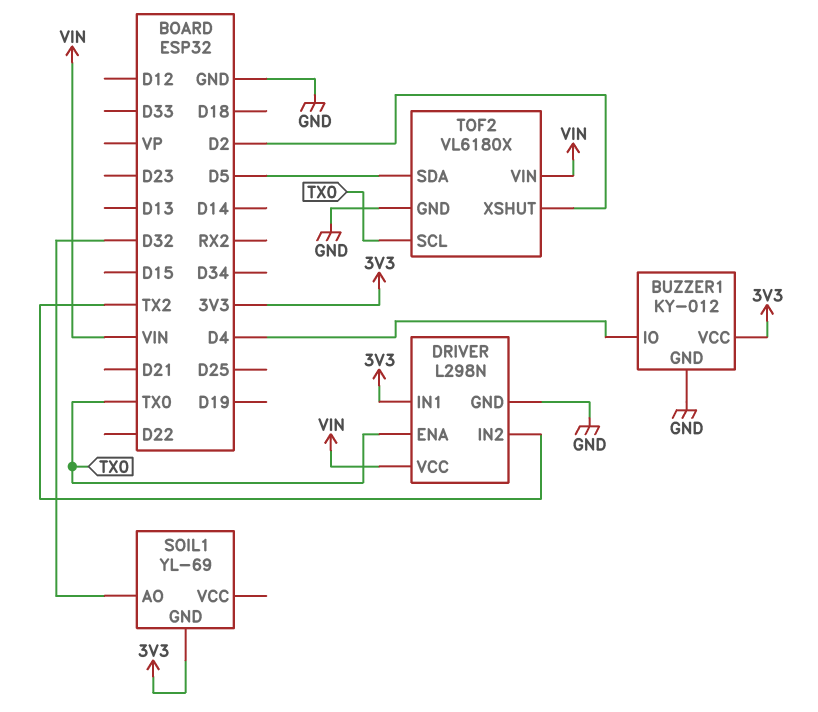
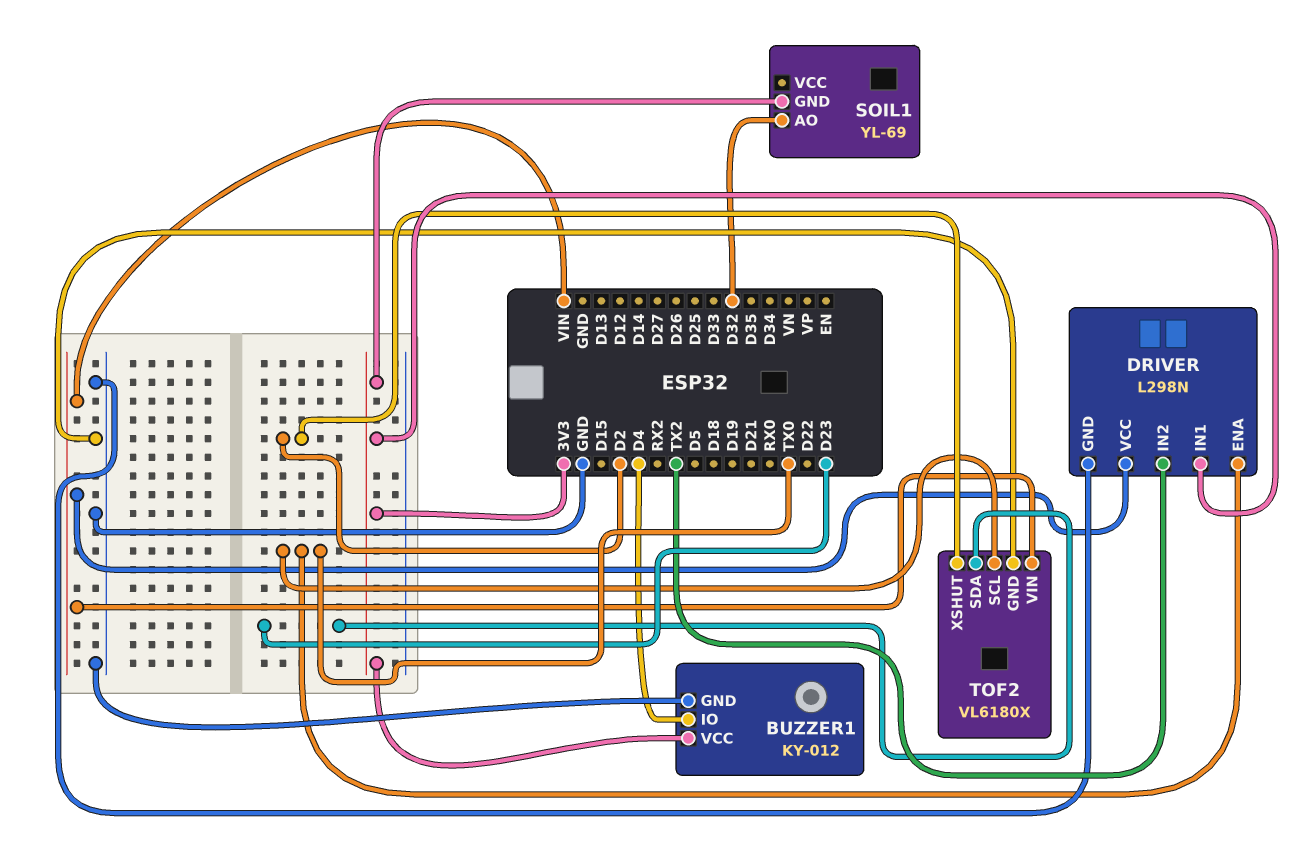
TOF2 pin SDA: D5 -> D23

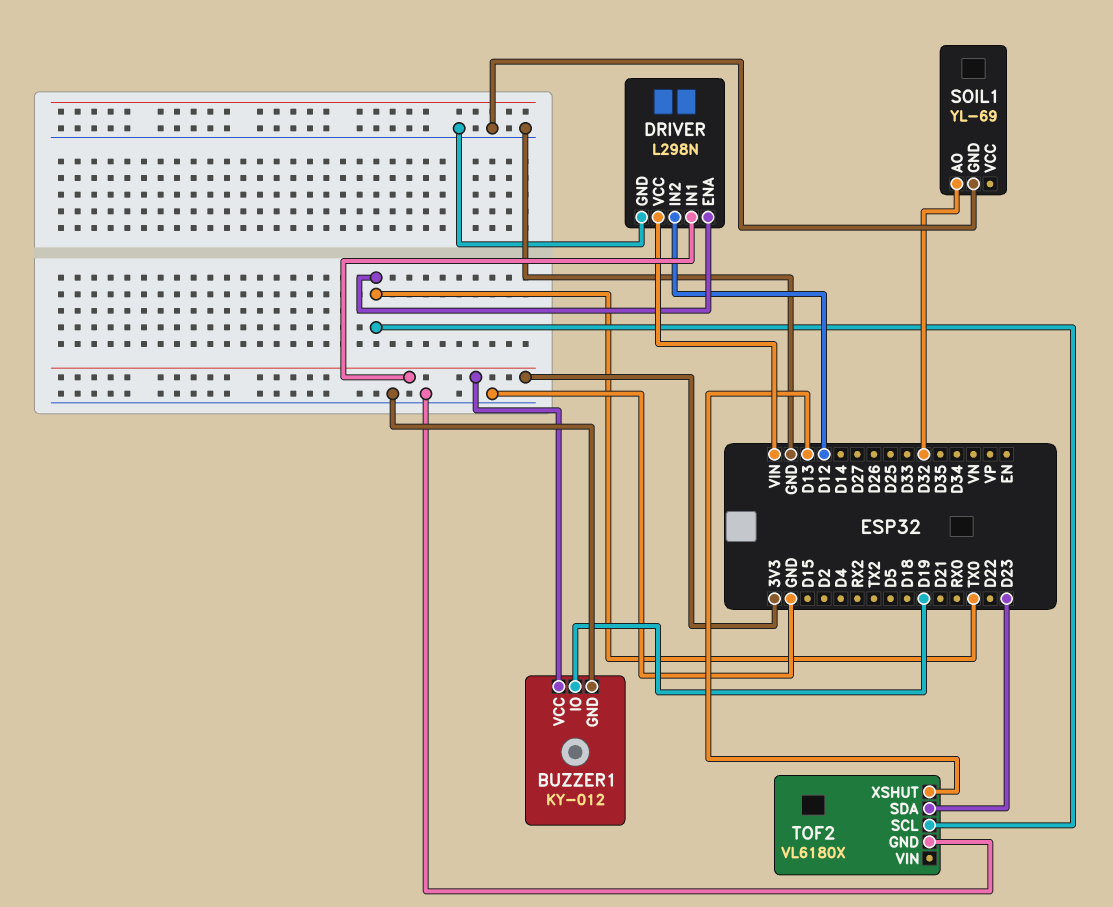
BUZZER1 pin IO: D4 -> D19
DRIVER pin IN2: TX2 -> D12
SOIL1 pin GND: 3V3 -> GND
TOF2 pin VIN: VIN -> none
TOF2 pin XSHUT: D2 -> D13

